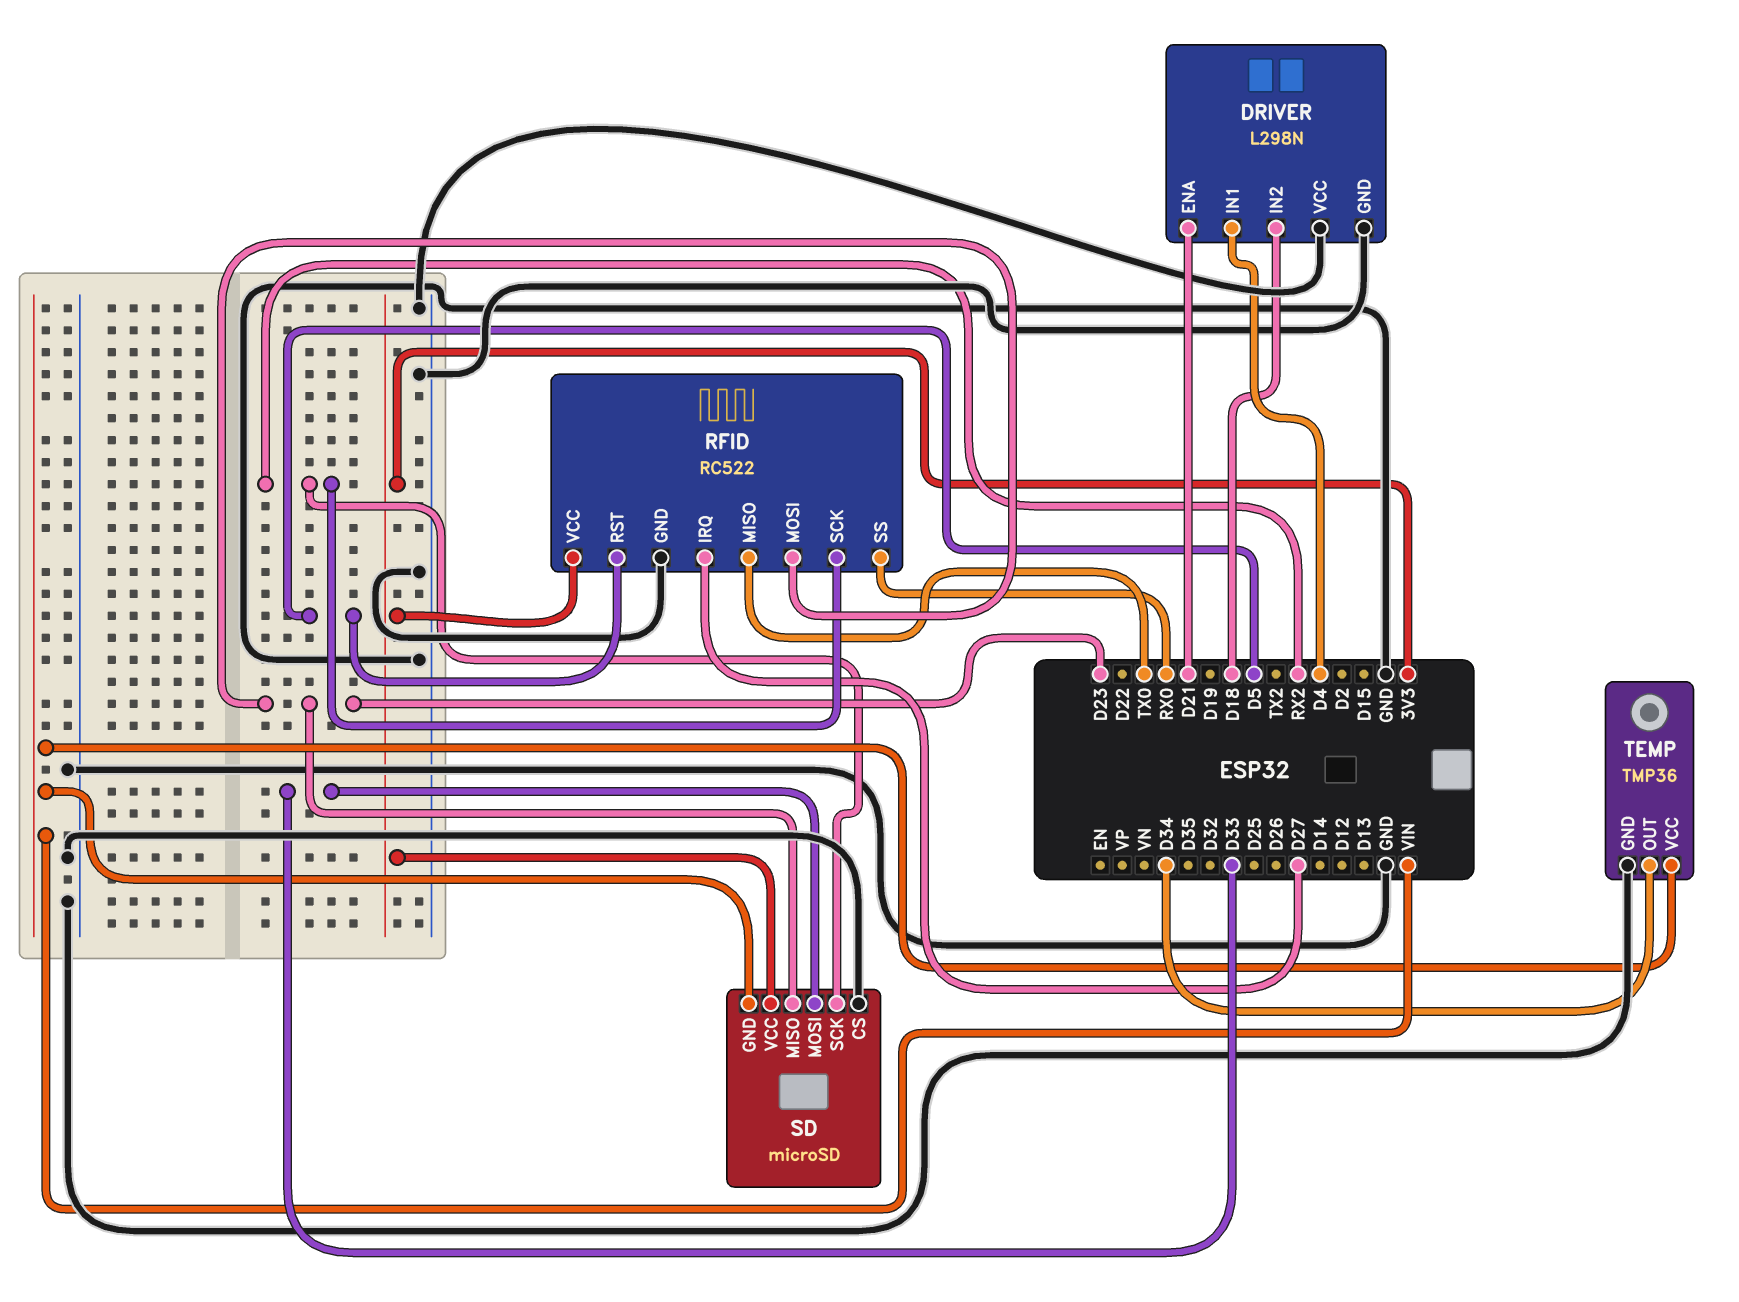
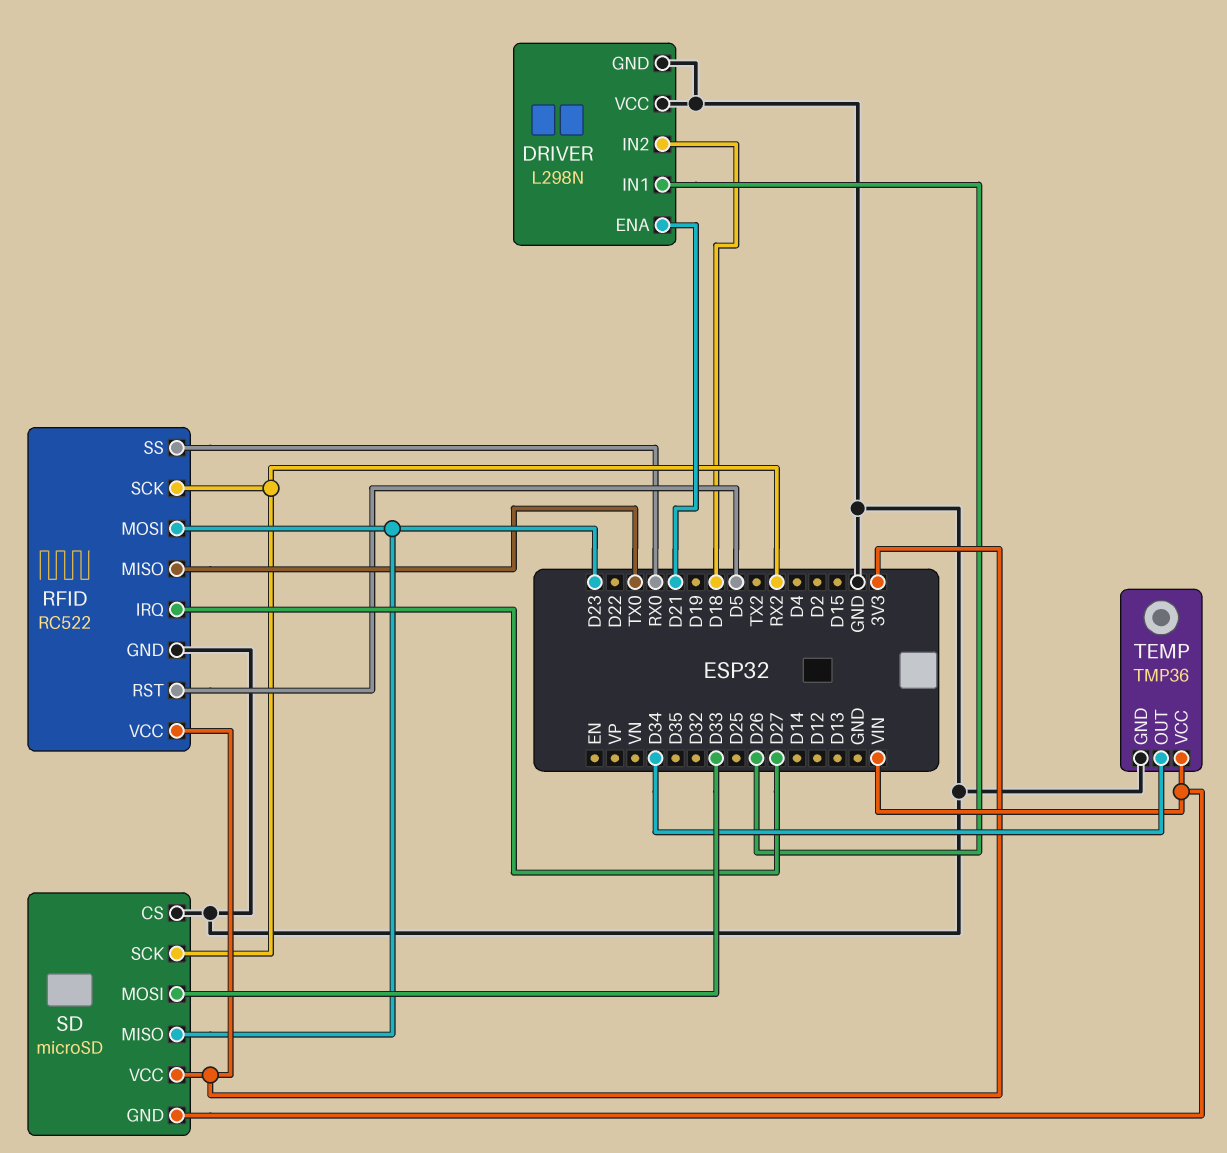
DRIVER pin IN1: D4 -> D26

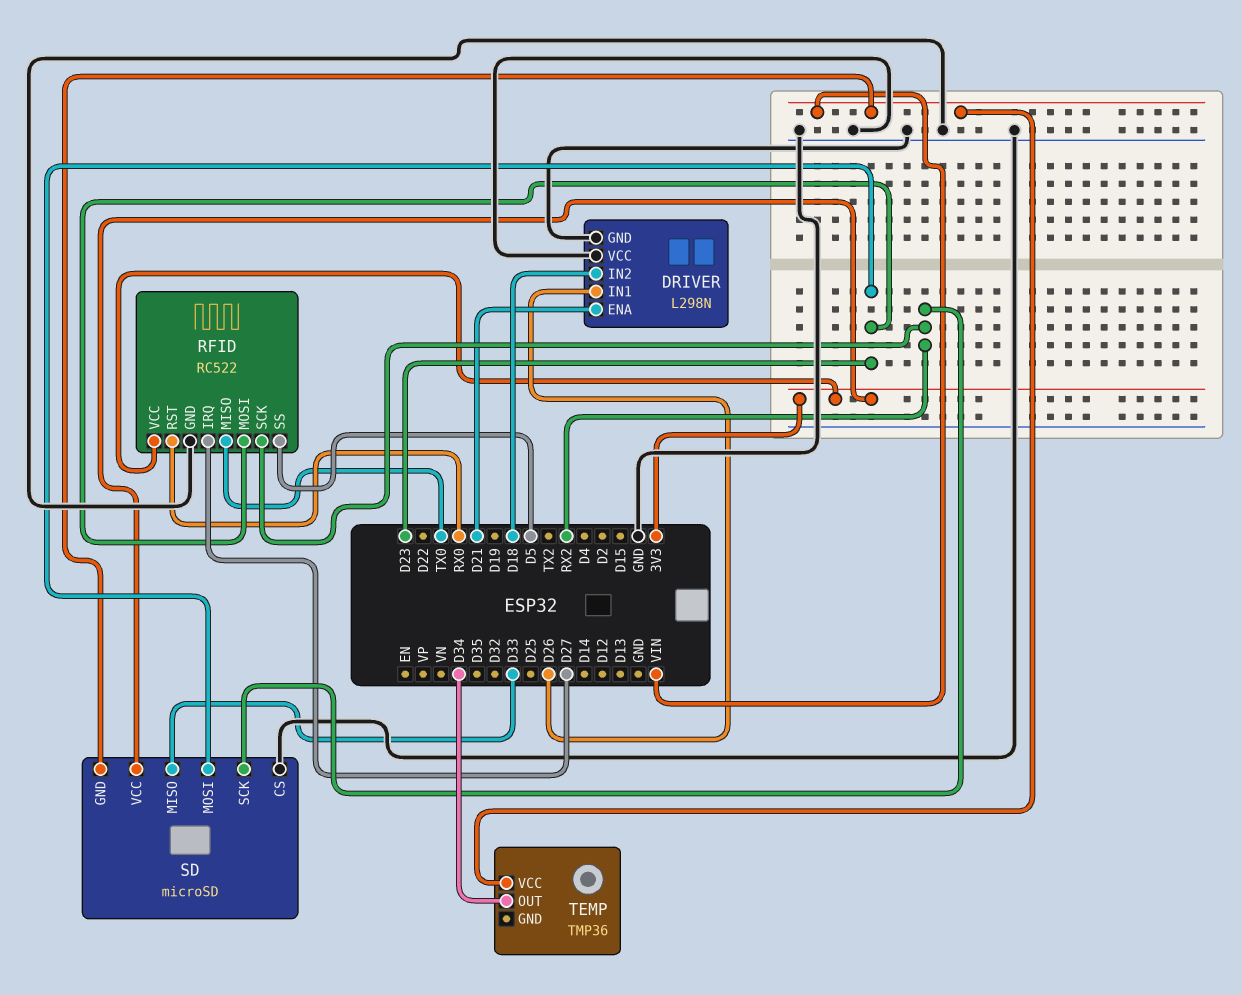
RFID pin RST: D5 -> RX0
RFID pin SS: RX0 -> D5
SD pin MISO: D23 -> D33
SD pin MOSI: D33 -> D23
TEMP pin GND: GND -> none

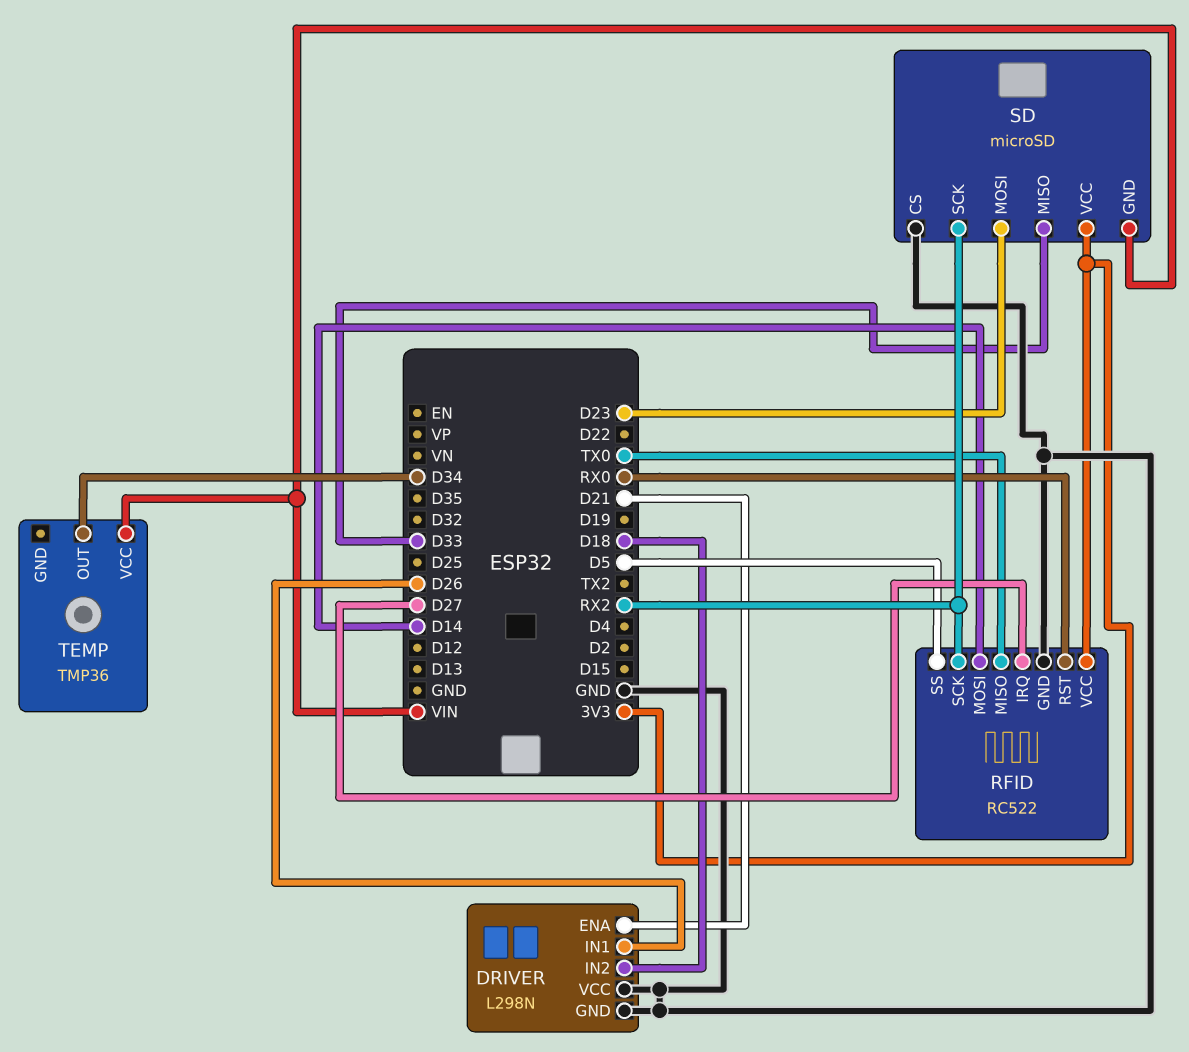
RFID pin MOSI: D23 -> D14

